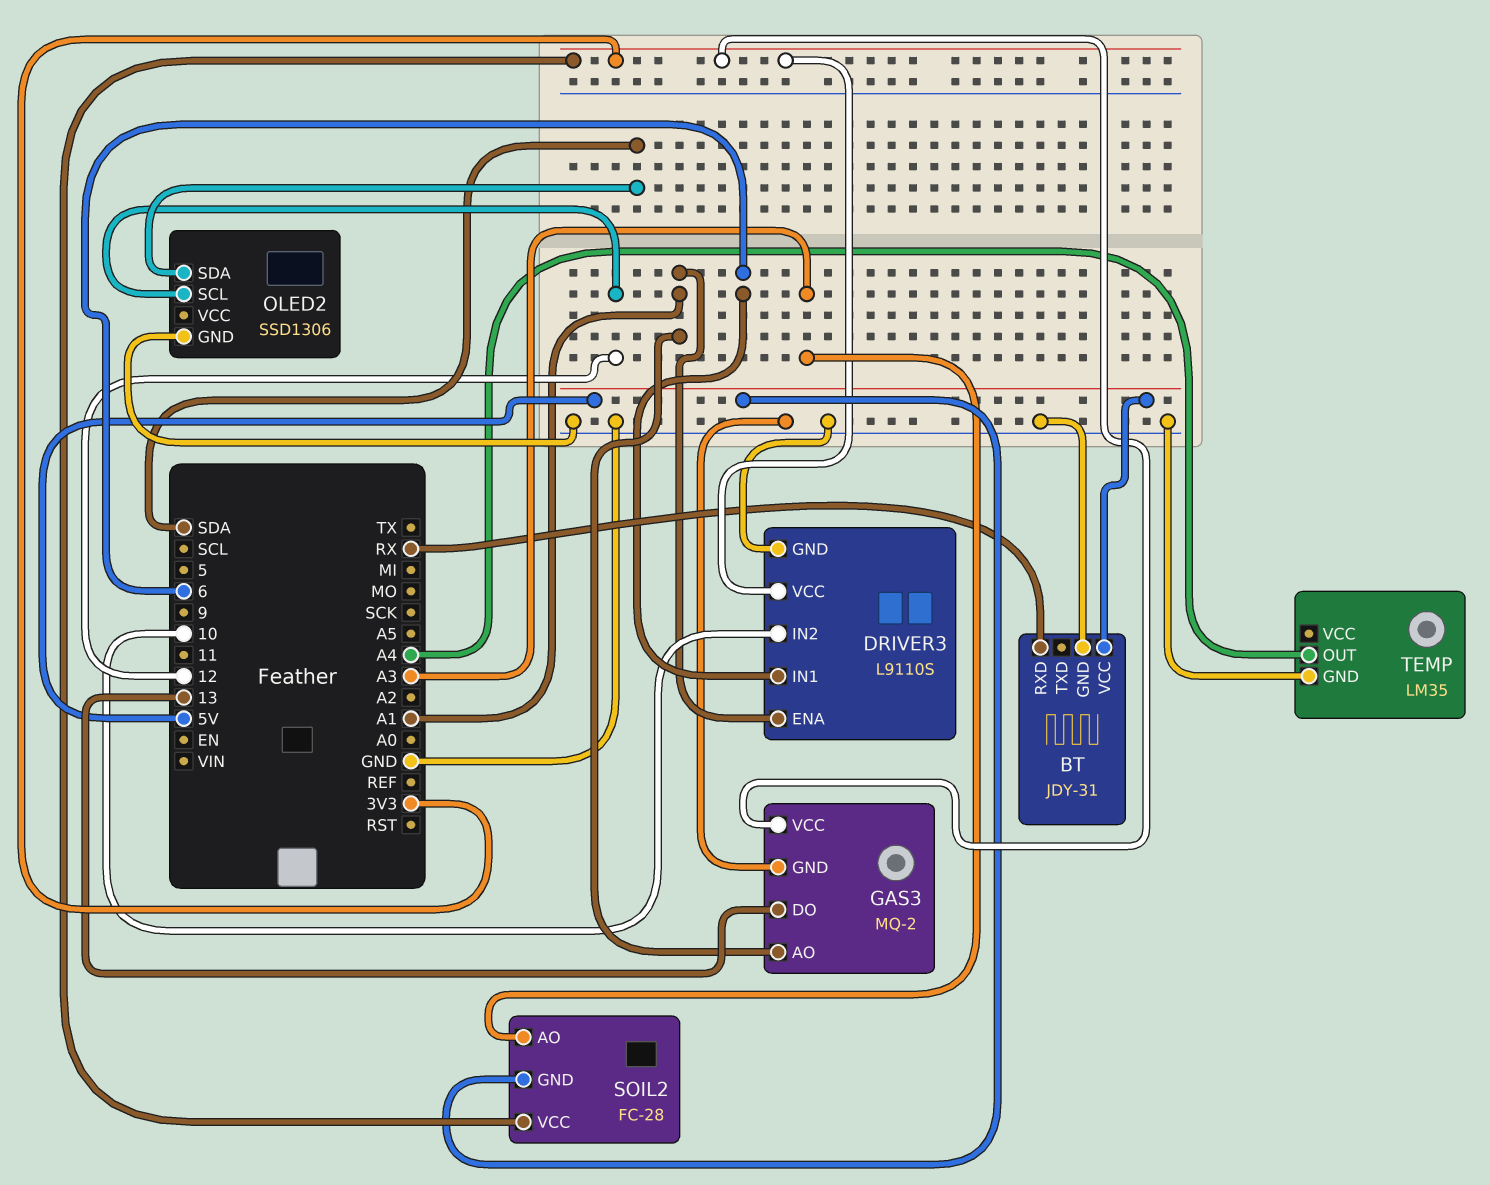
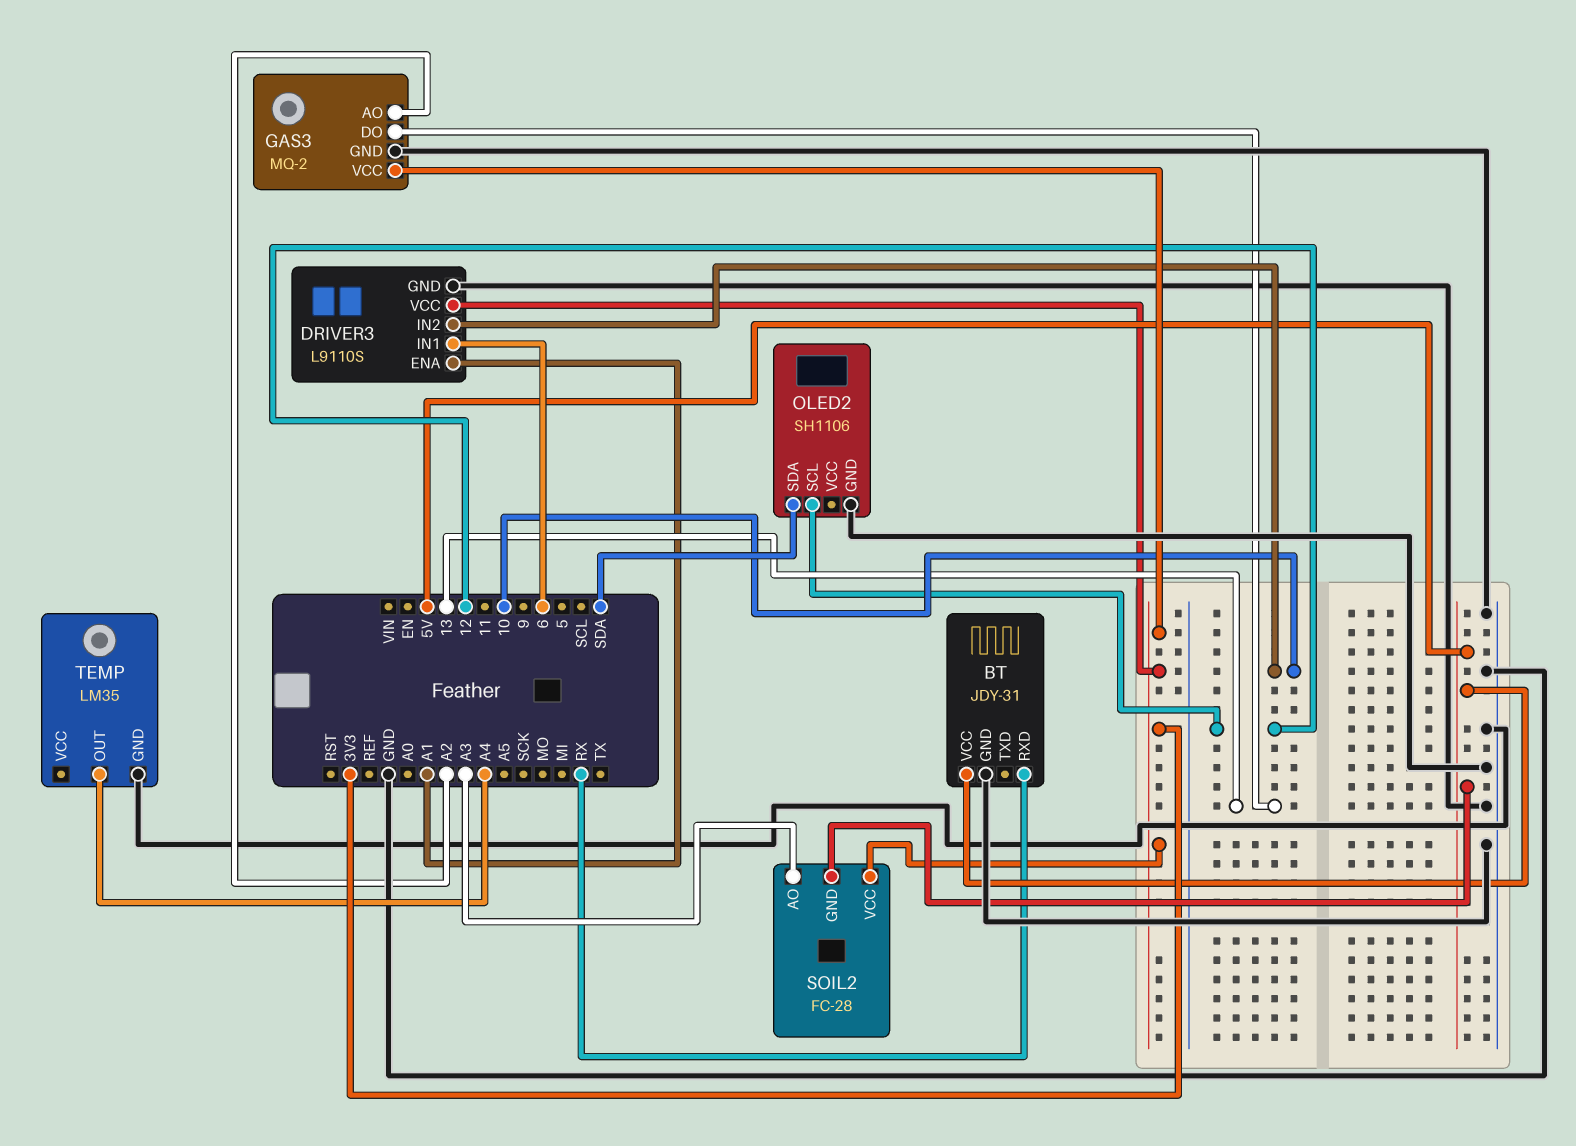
GAS3 pin AO: A1 -> A2
OLED2: SSD1306 -> SH1106

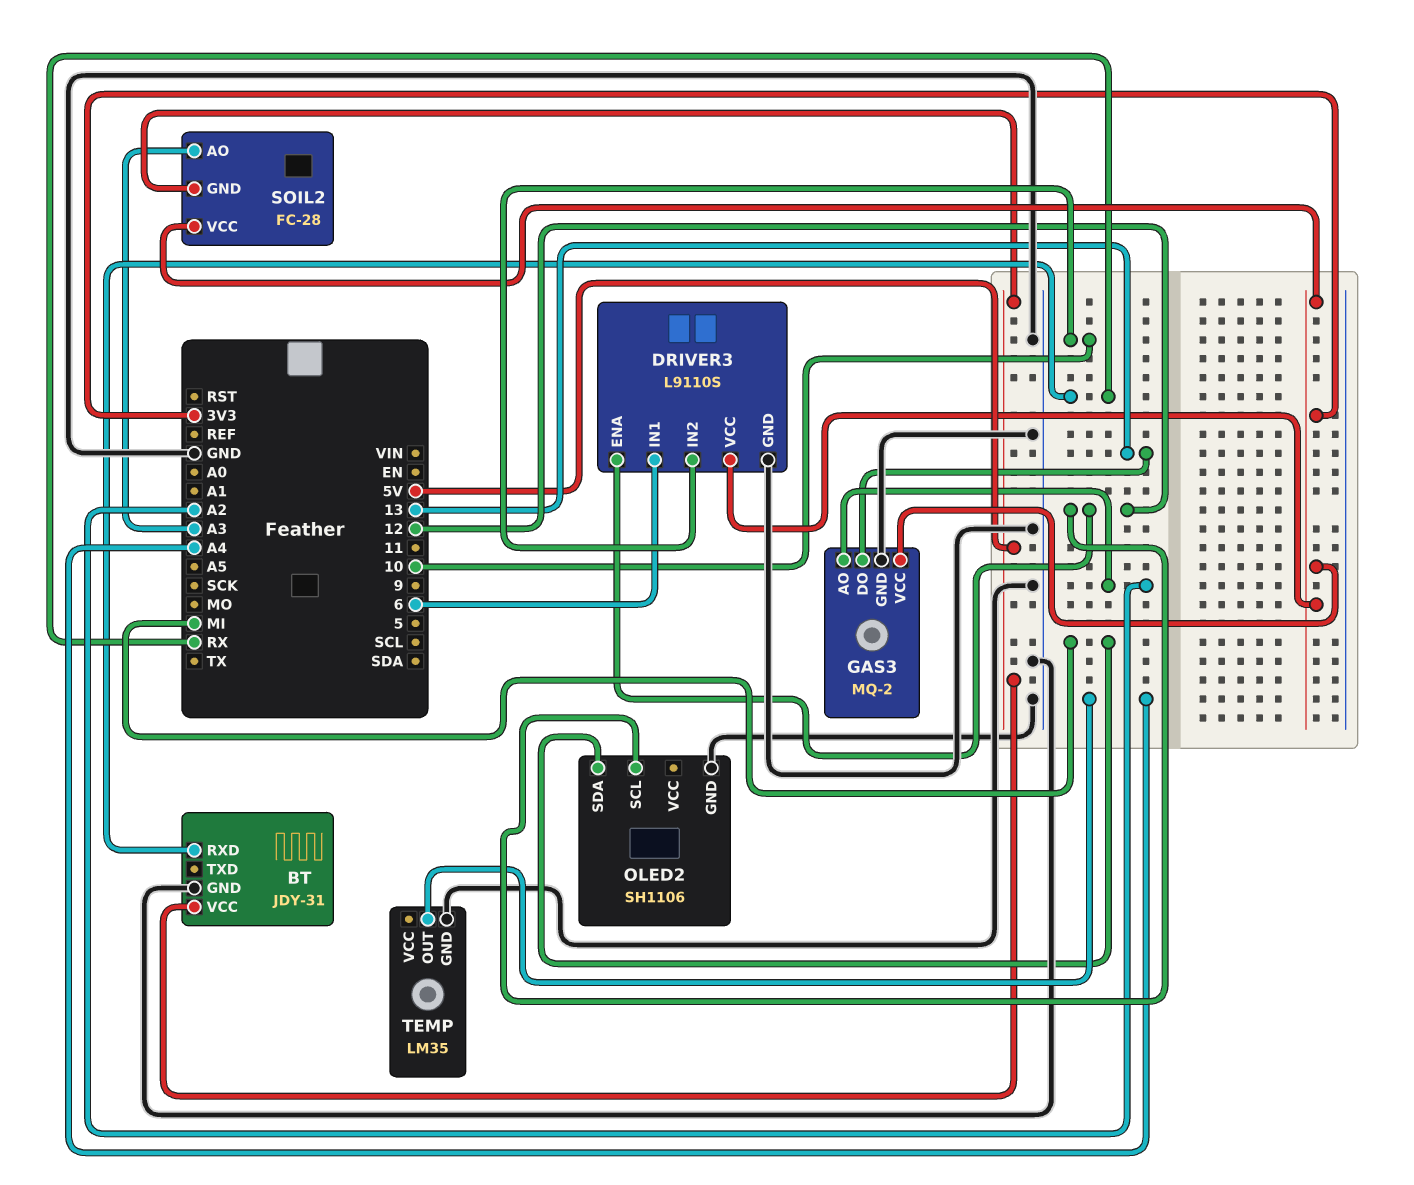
DRIVER3 pin ENA: A1 -> 12
OLED2 pin SDA: SDA -> MI

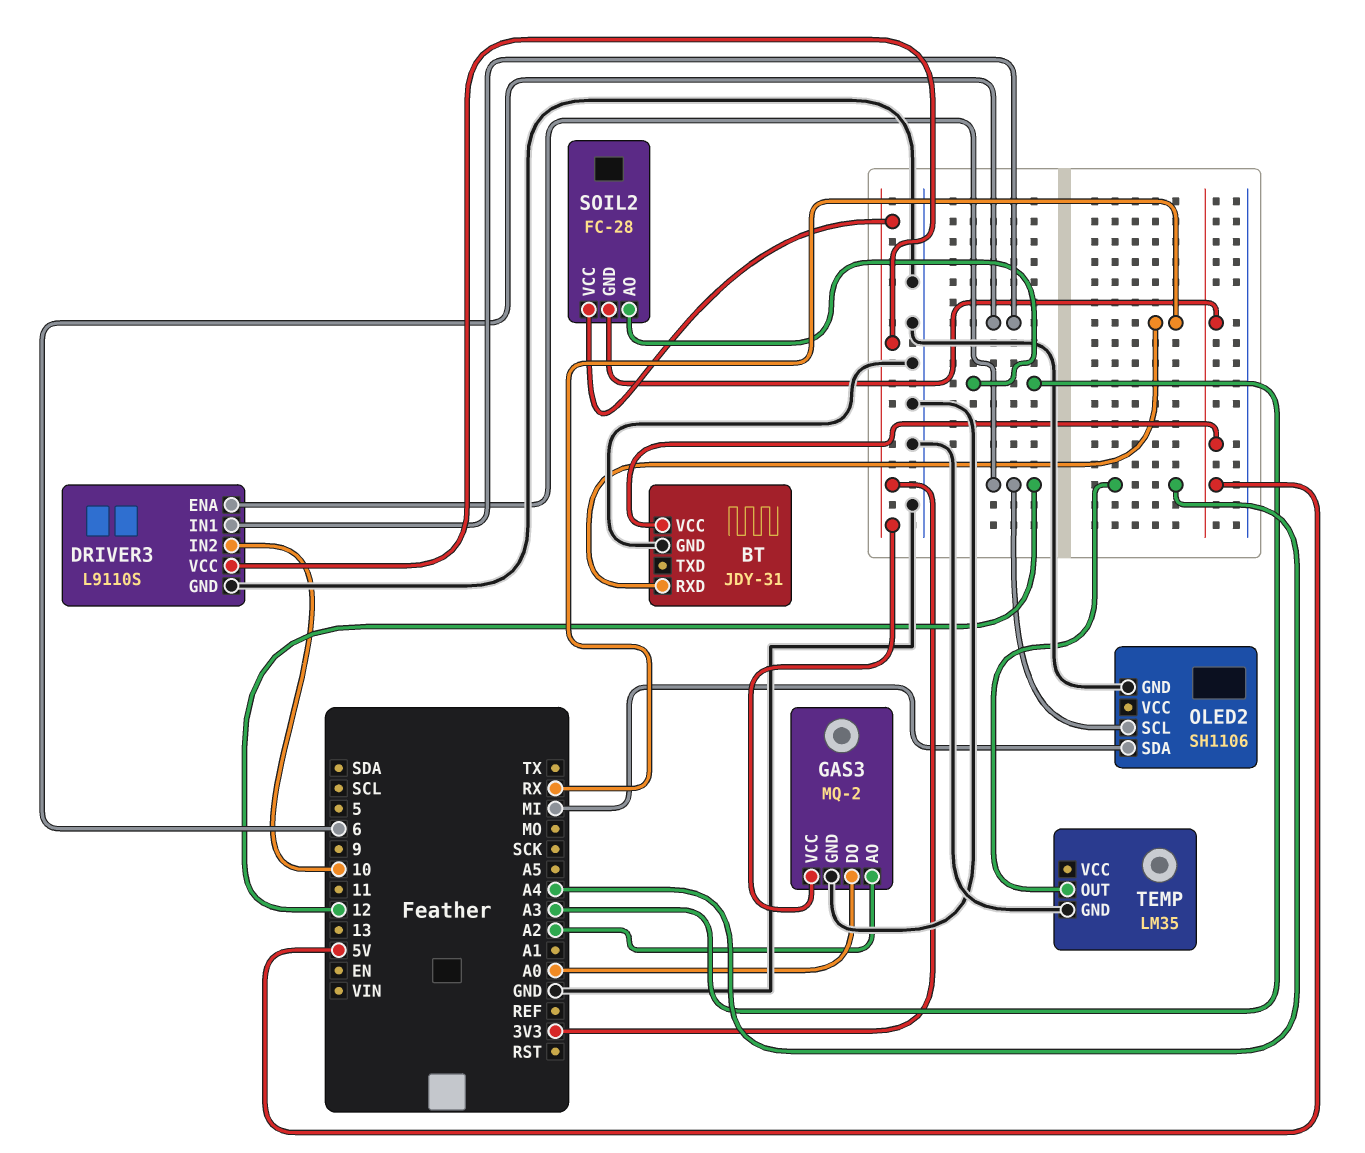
GAS3 pin DO: 13 -> A0

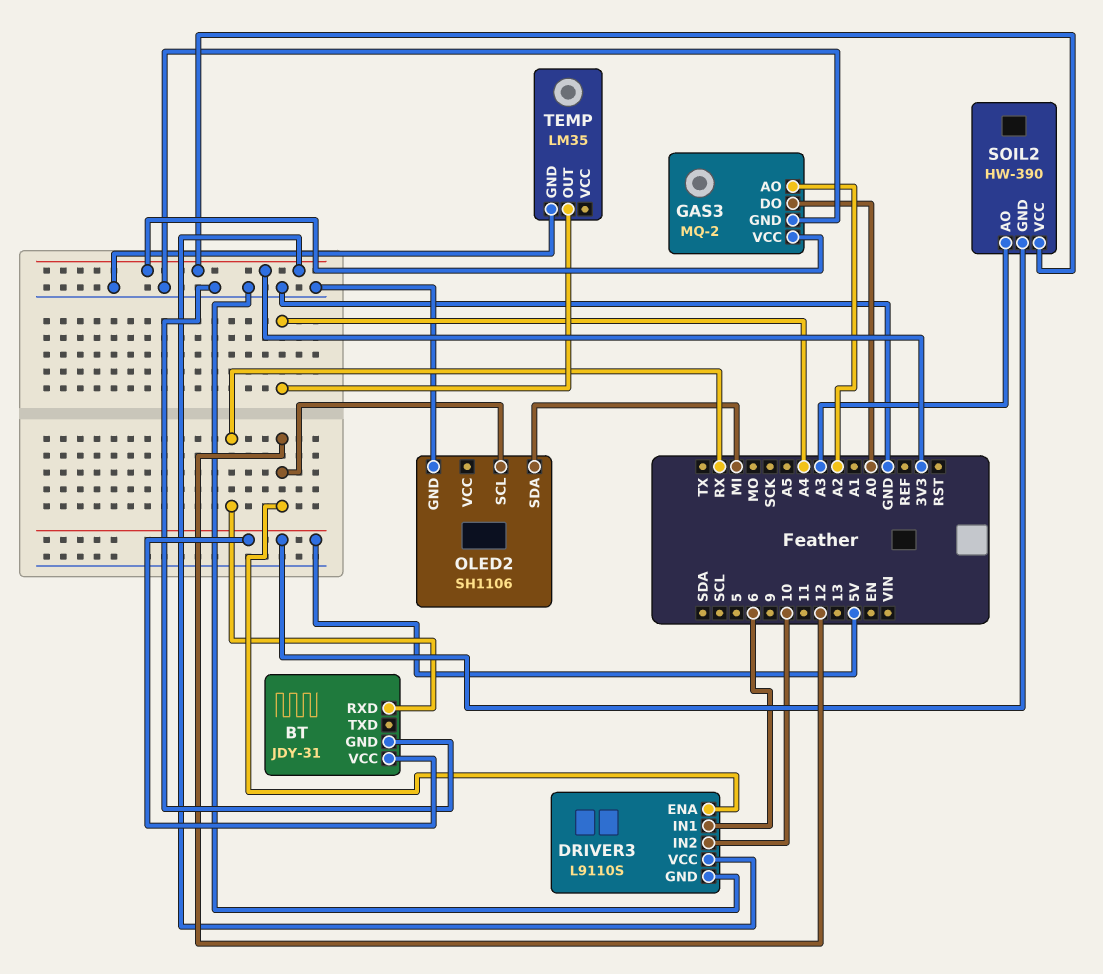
SOIL2: FC-28 -> HW-390

